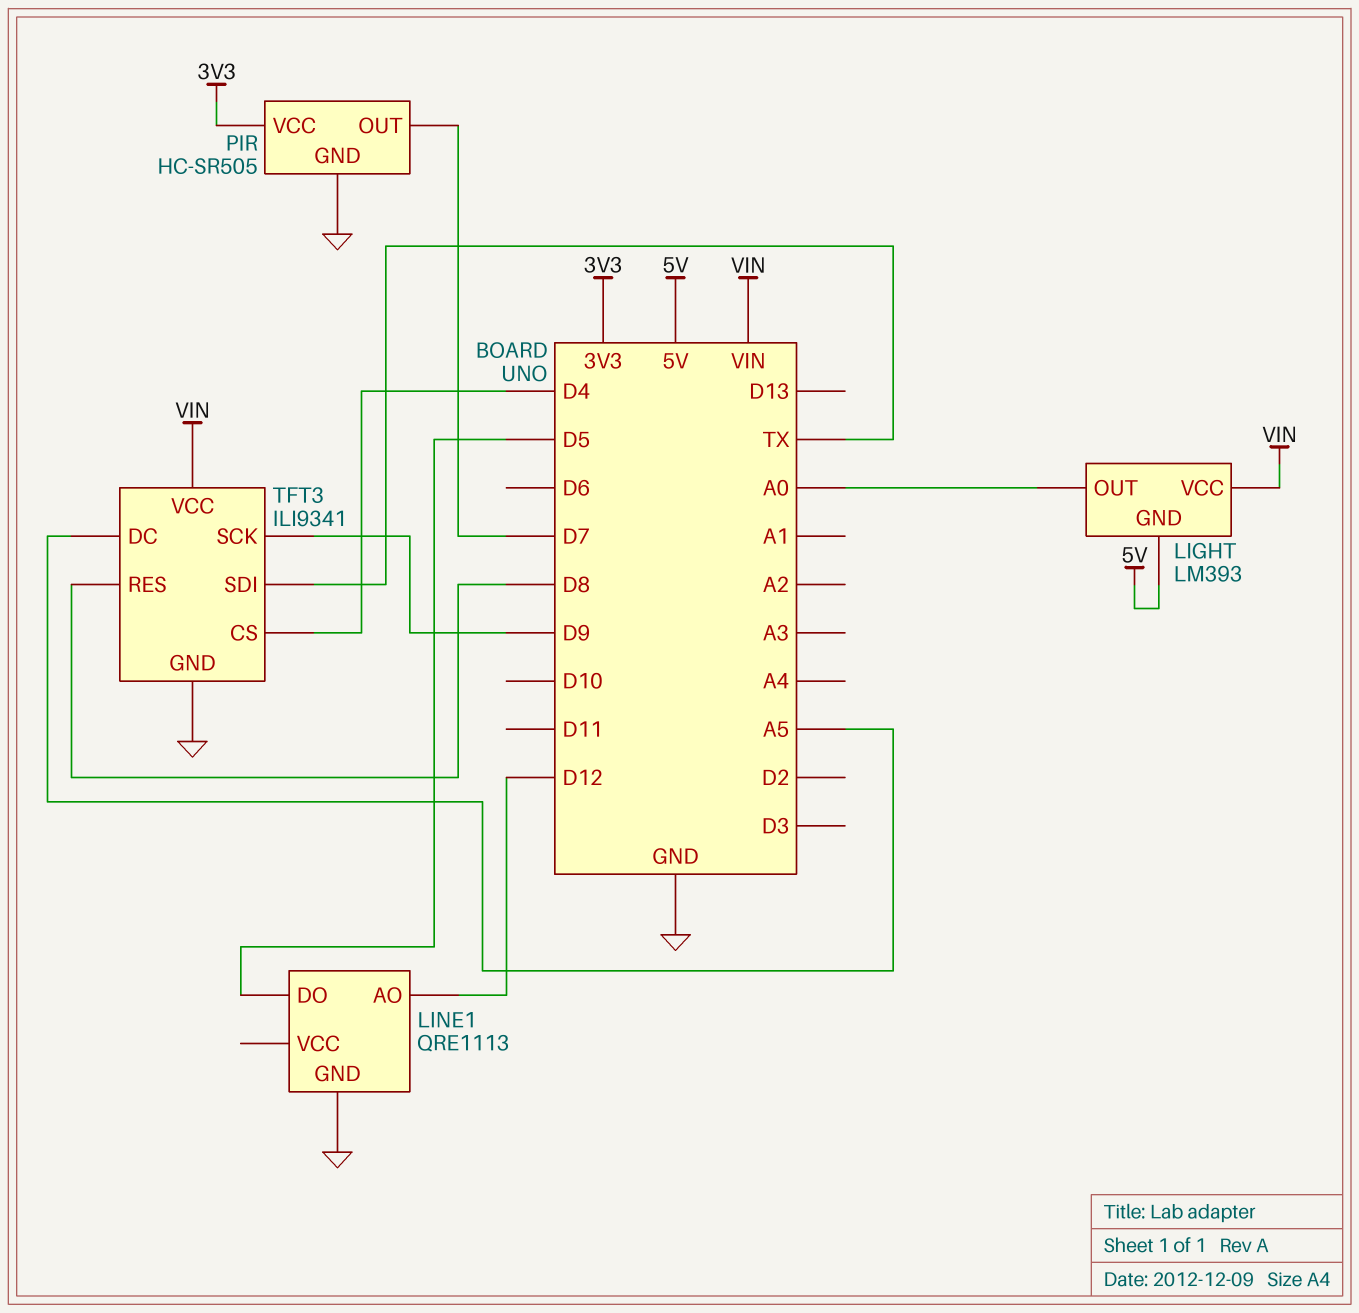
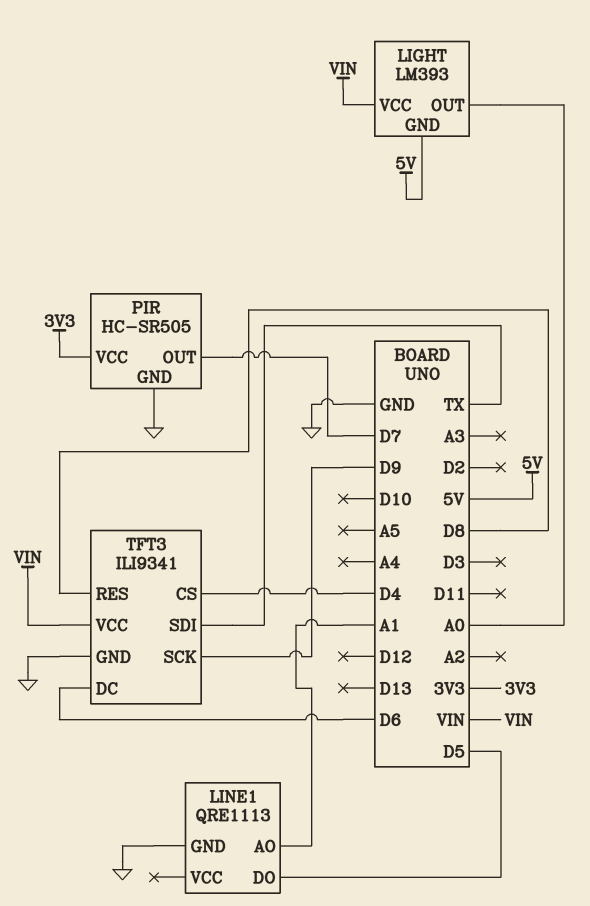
LINE1 pin AO: D12 -> A1
TFT3 pin DC: A5 -> D6

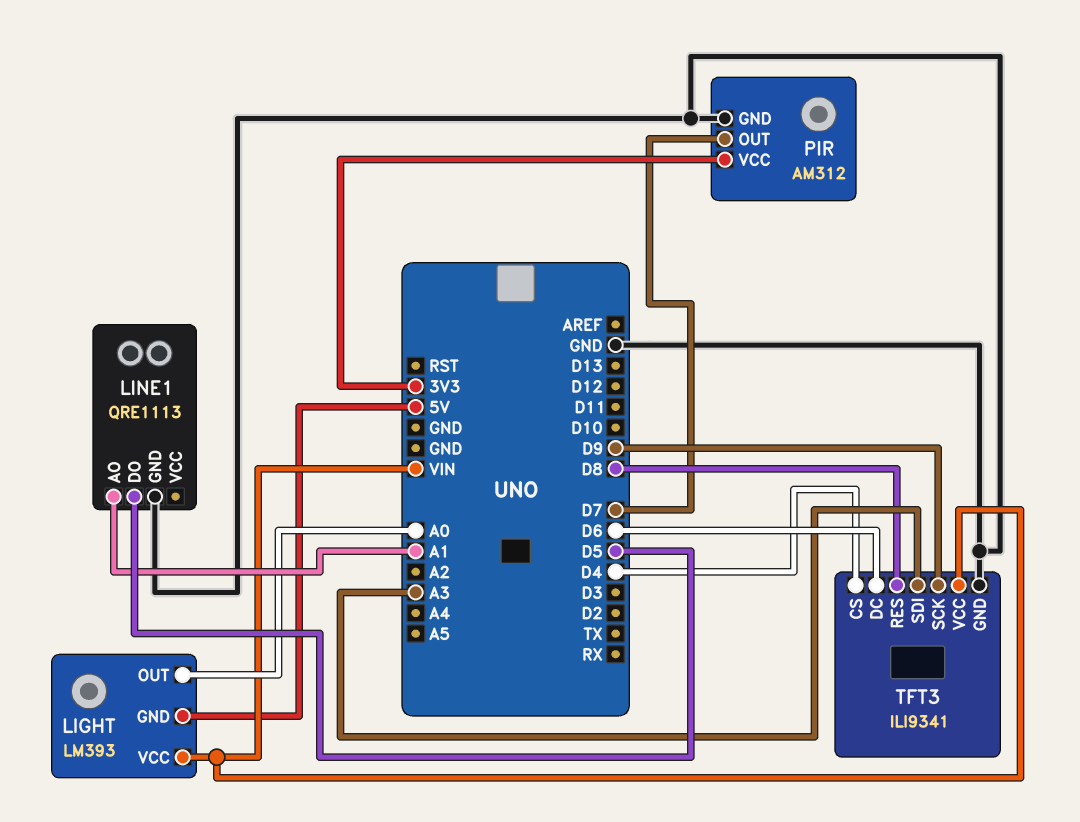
PIR: HC-SR505 -> AM312
TFT3 pin SDI: TX -> A3

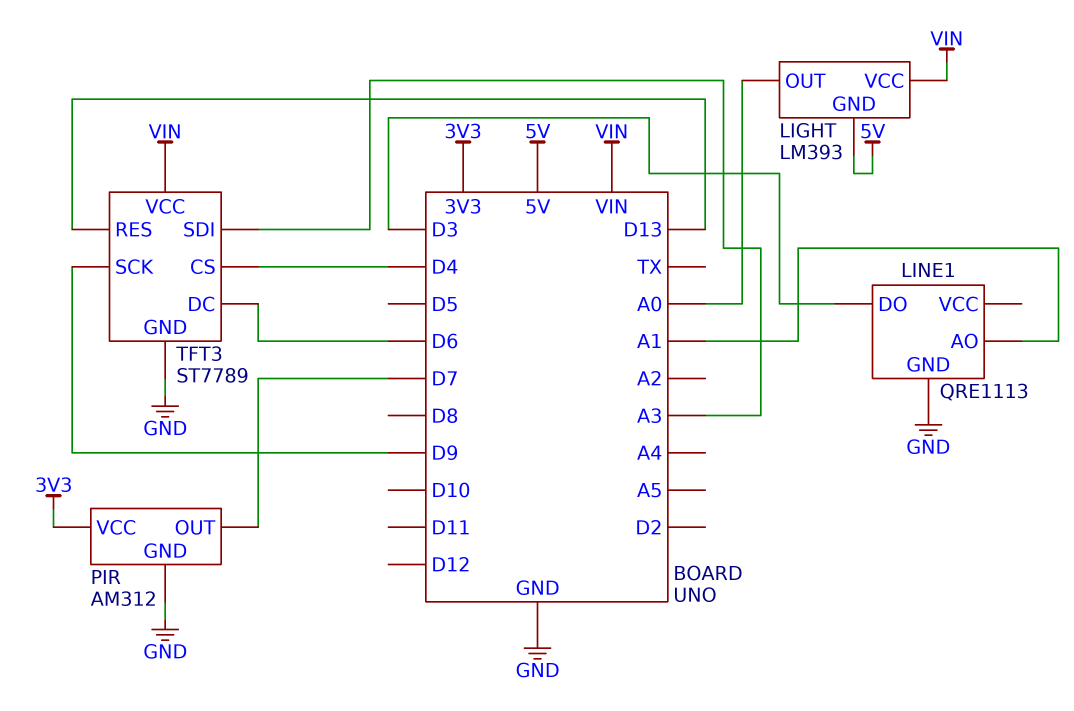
LINE1 pin DO: D5 -> D3
TFT3: ILI9341 -> ST7789
TFT3 pin RES: D8 -> D13

